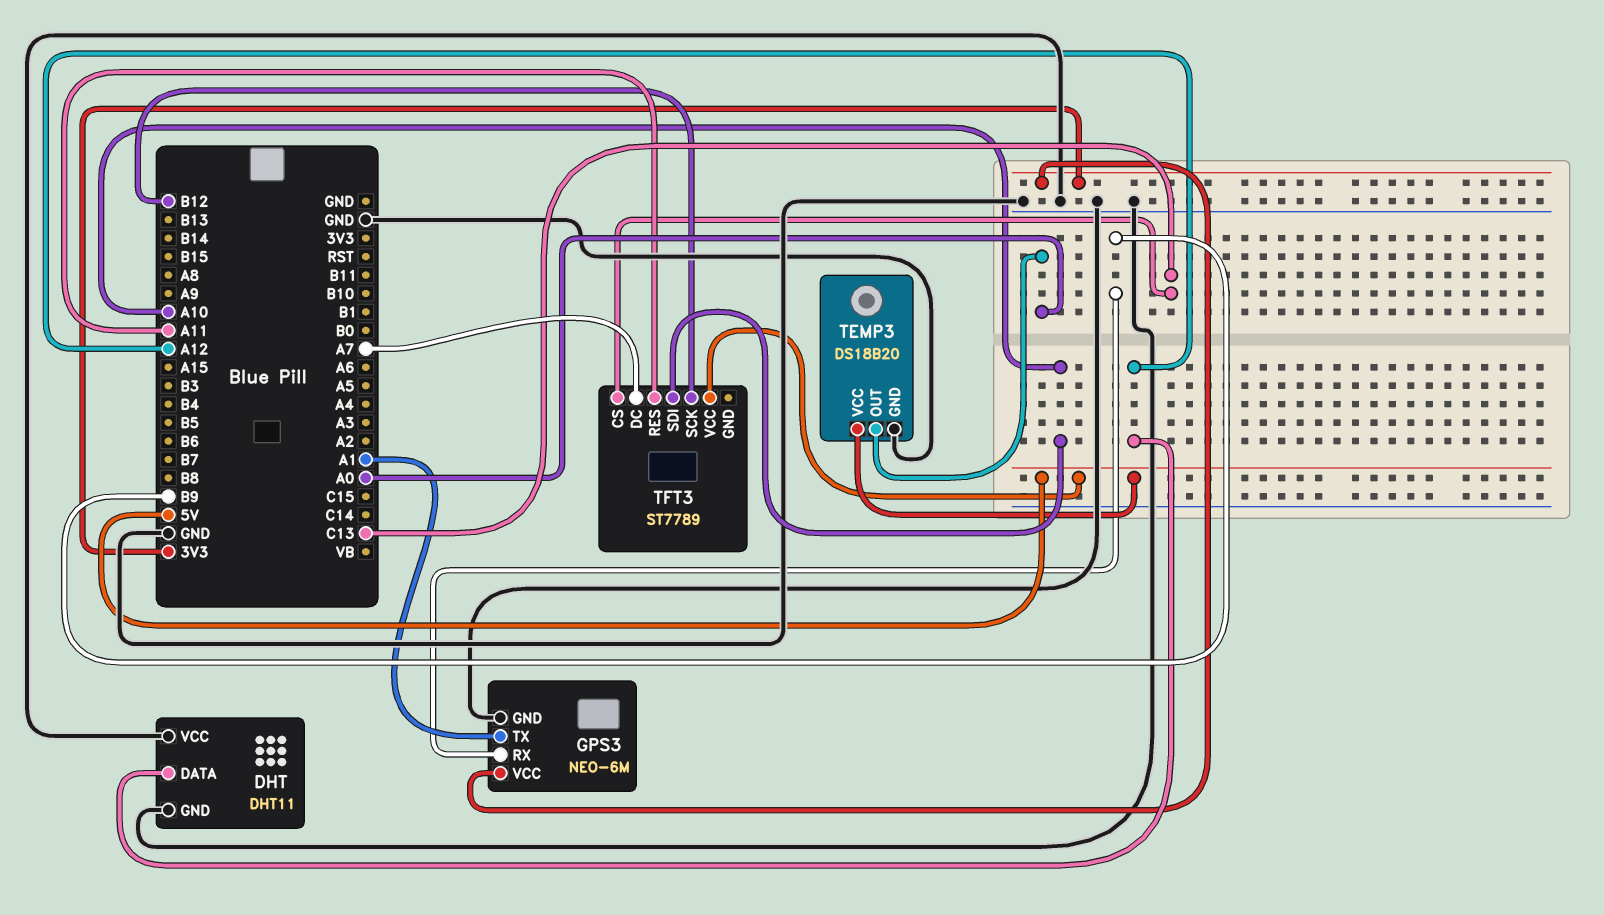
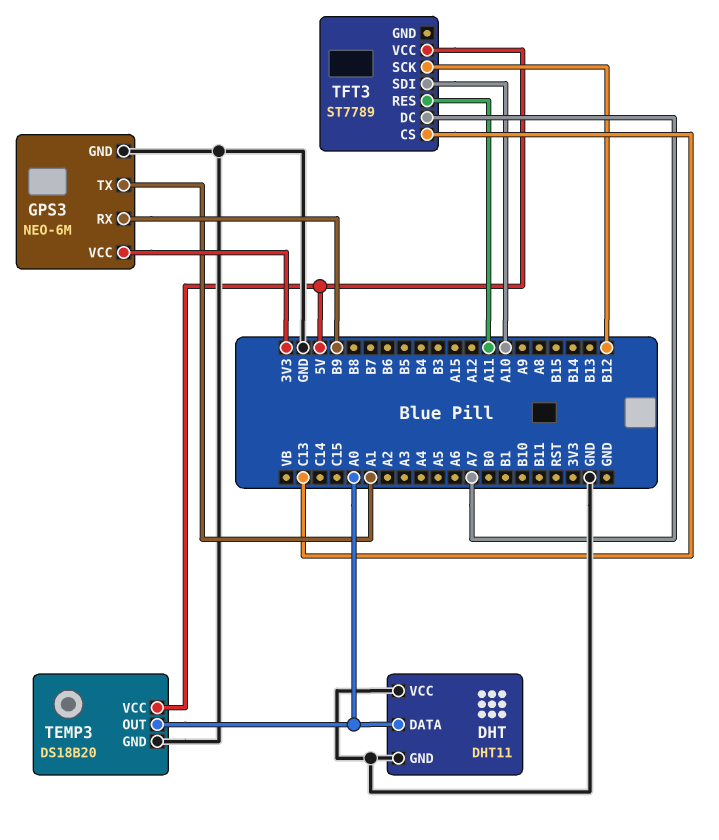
DHT pin DATA: A12 -> A0

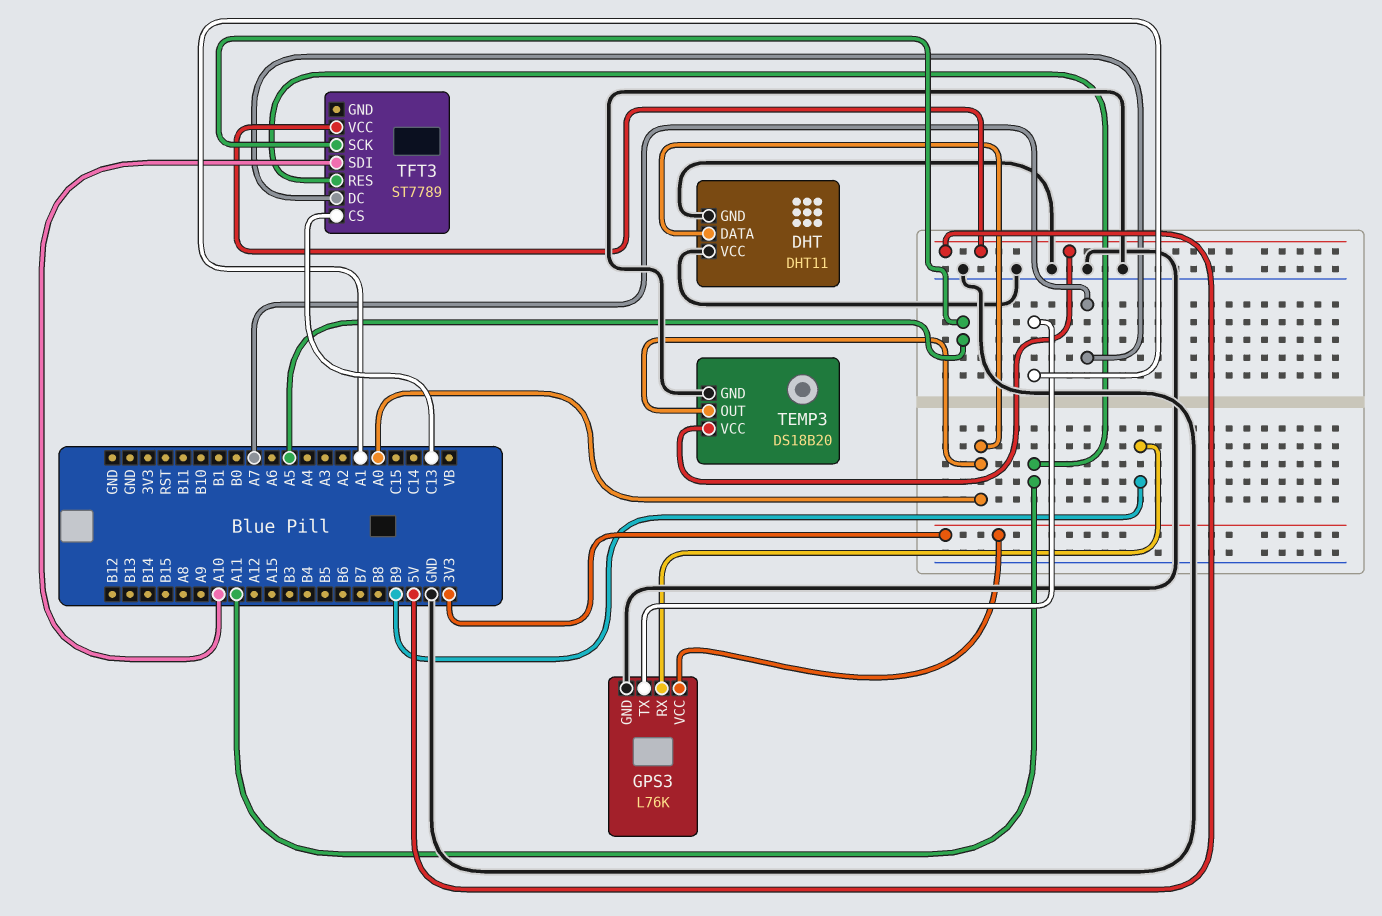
GPS3: NEO-6M -> L76K
TFT3 pin SCK: B12 -> A5

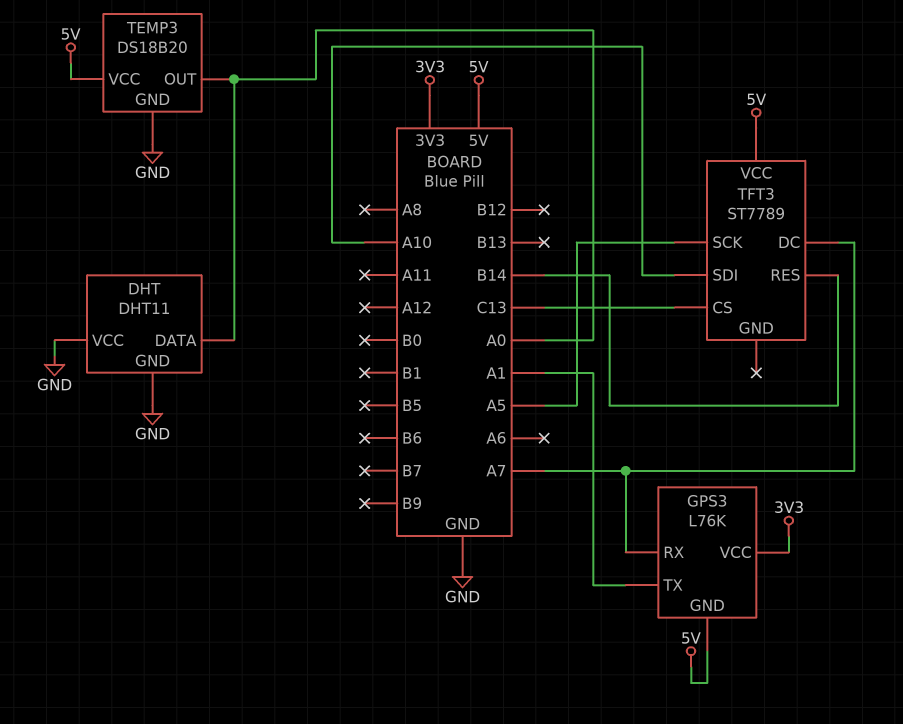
GPS3 pin GND: GND -> 5V
GPS3 pin RX: B9 -> A7
TFT3 pin RES: A11 -> B14

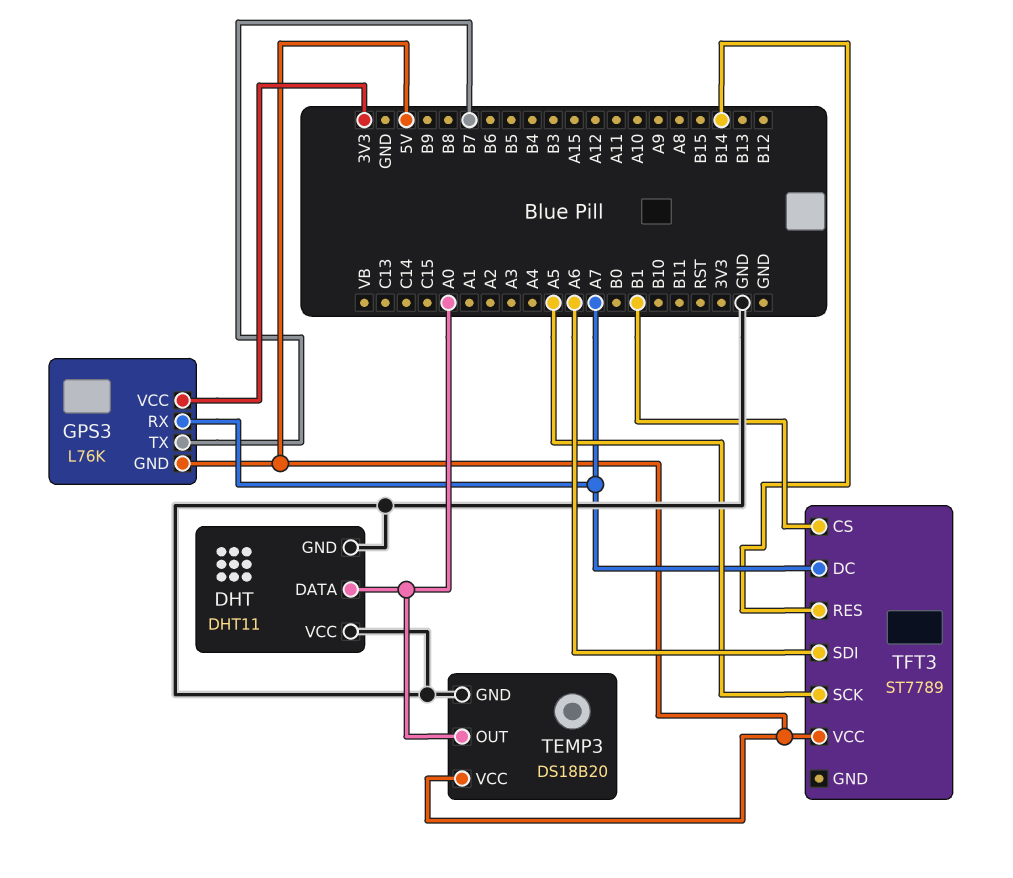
GPS3 pin TX: A1 -> B7
TFT3 pin CS: C13 -> B1
TFT3 pin SDI: A10 -> A6

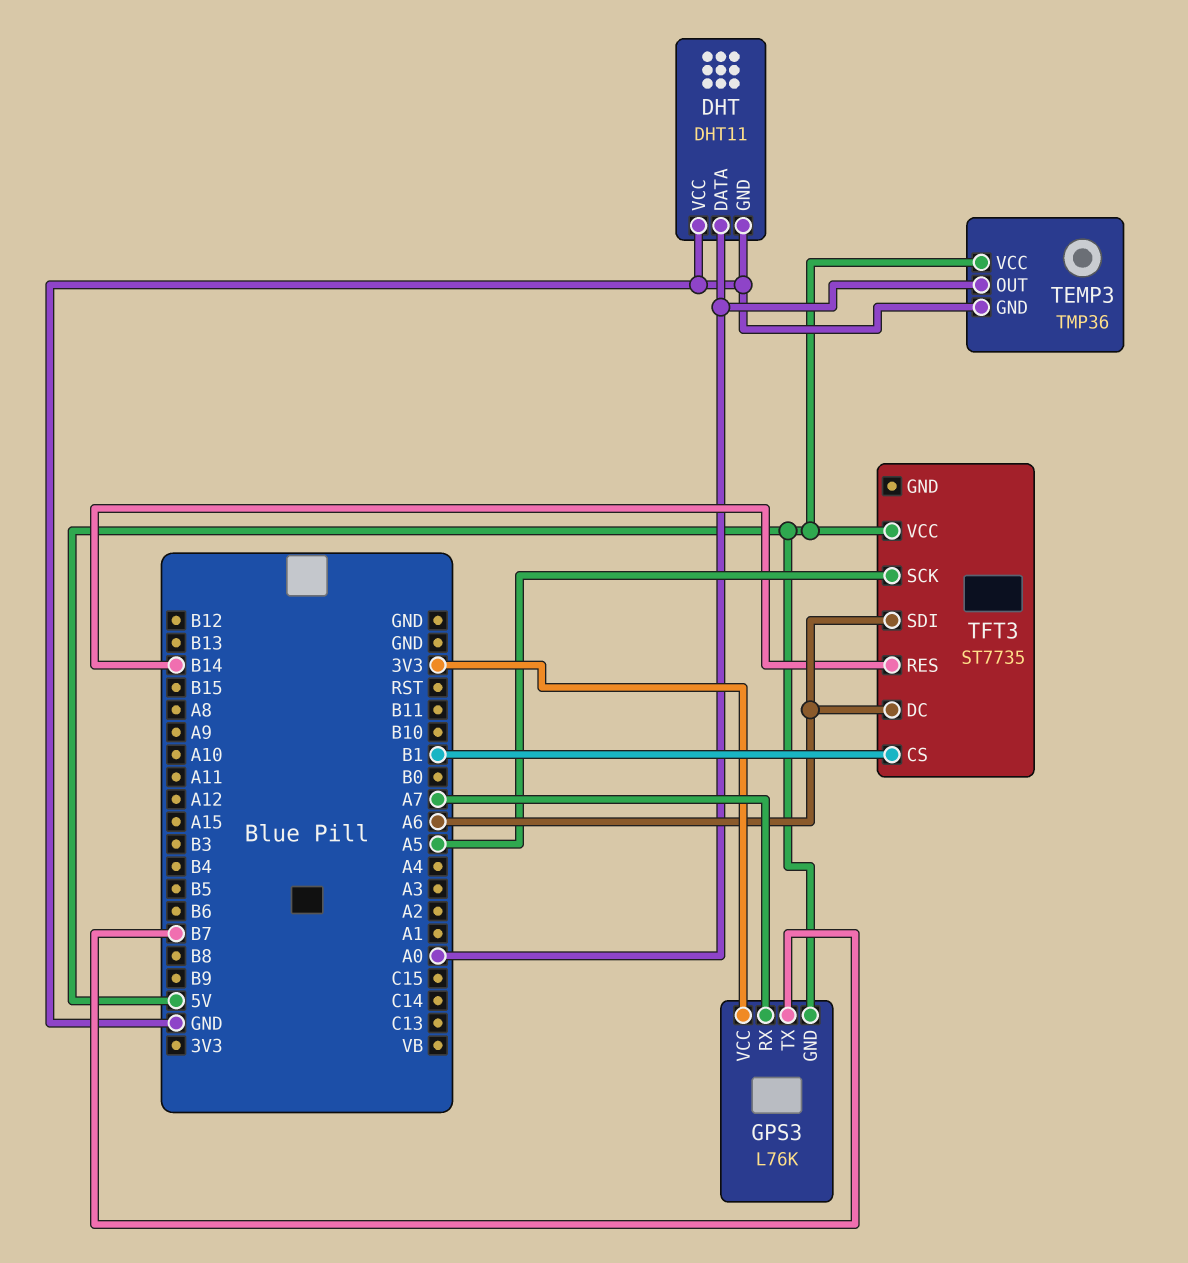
TEMP3: DS18B20 -> TMP36
TFT3: ST7789 -> ST7735
TFT3 pin DC: A7 -> A6

